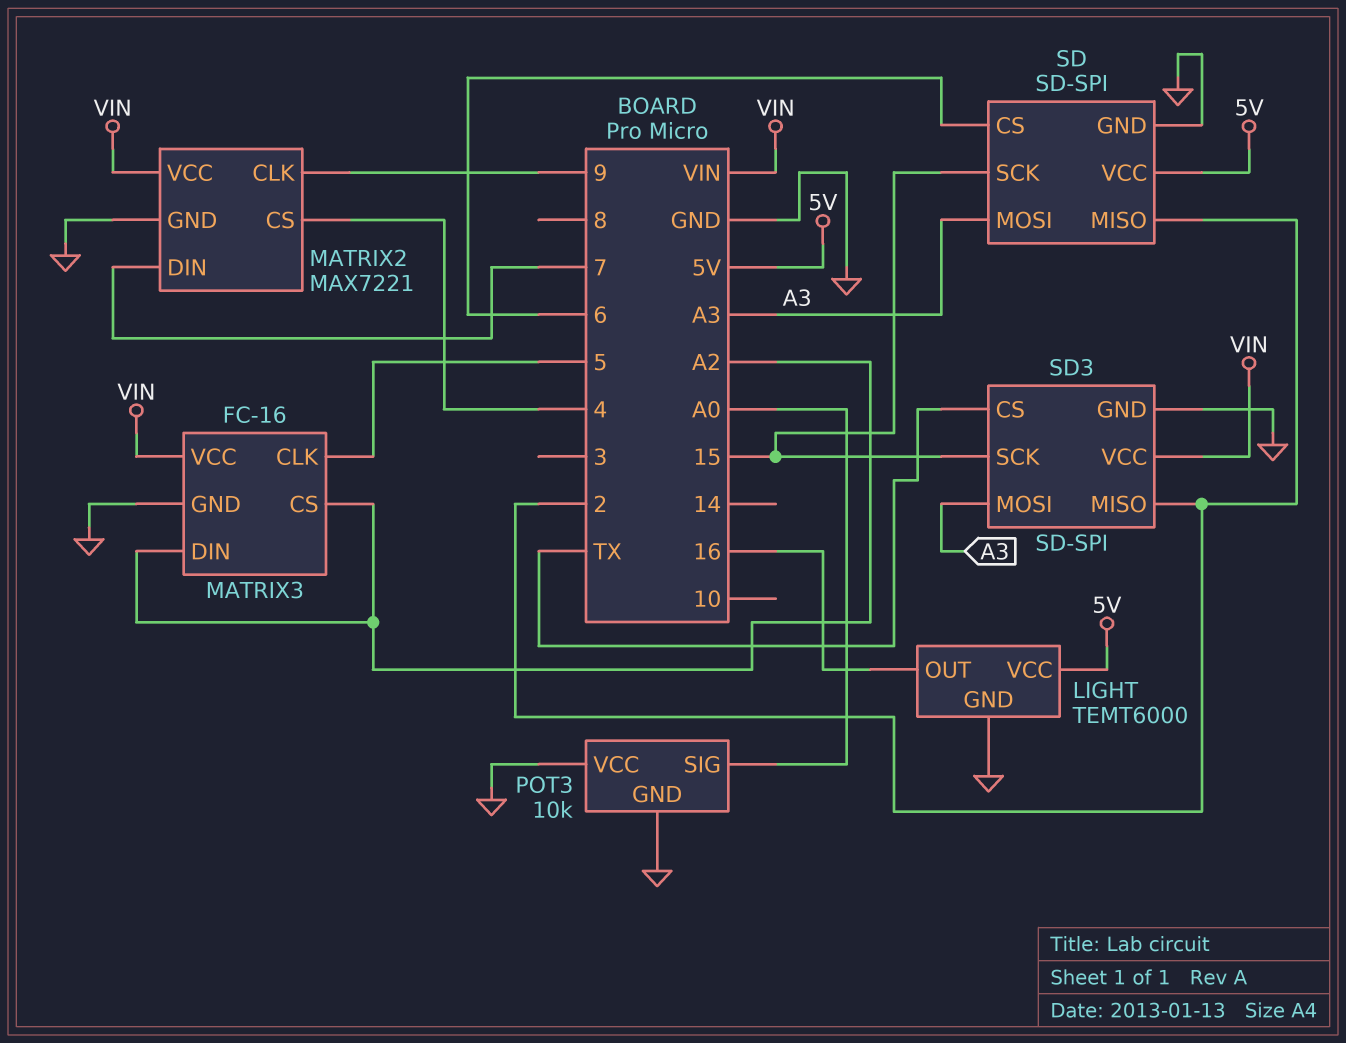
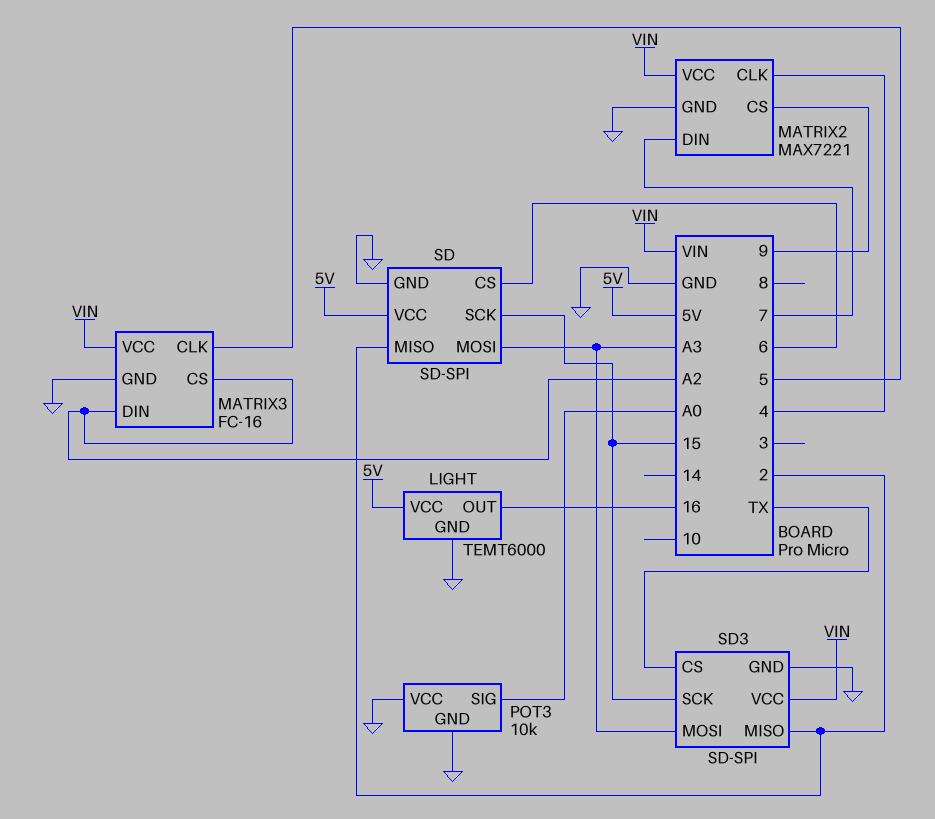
MATRIX2 pin CLK: 9 -> 4
MATRIX2 pin CS: 4 -> 9

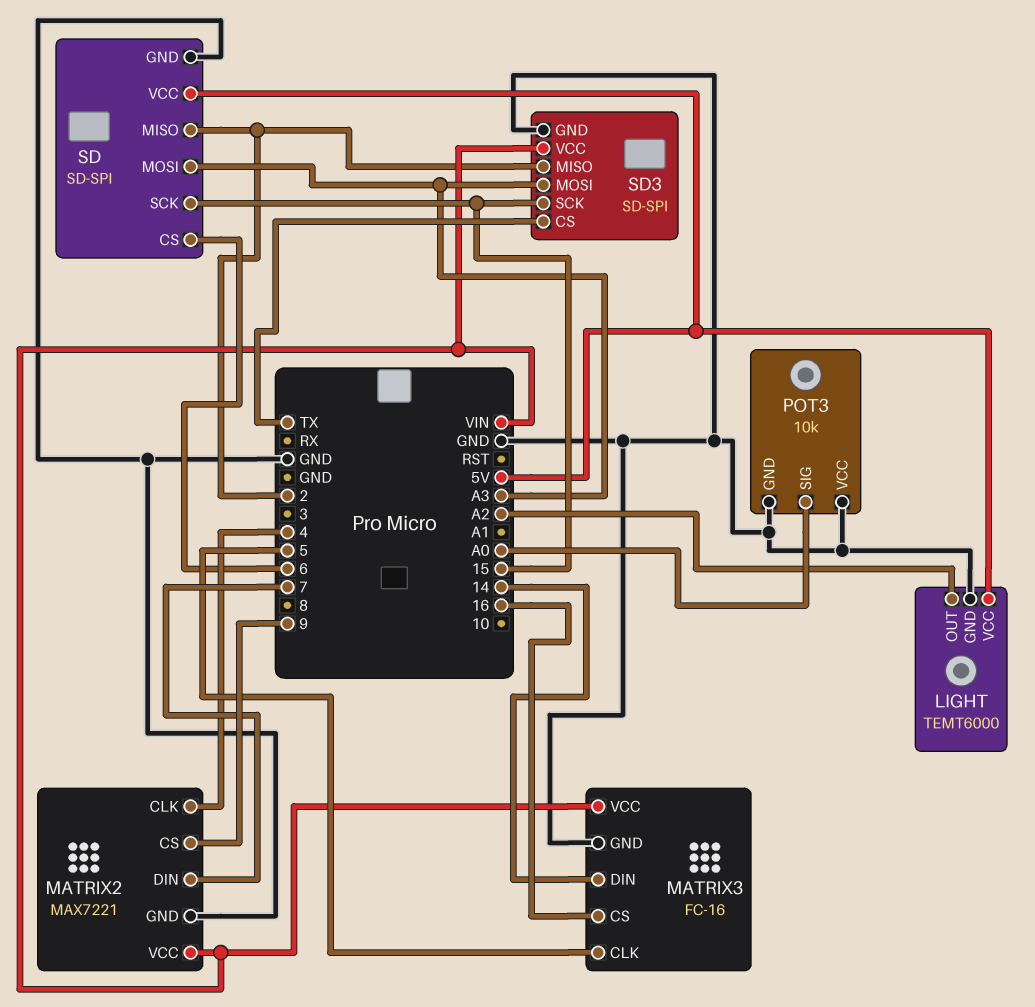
LIGHT pin OUT: 16 -> A2
MATRIX3 pin CS: A2 -> 16
MATRIX3 pin DIN: A2 -> 14

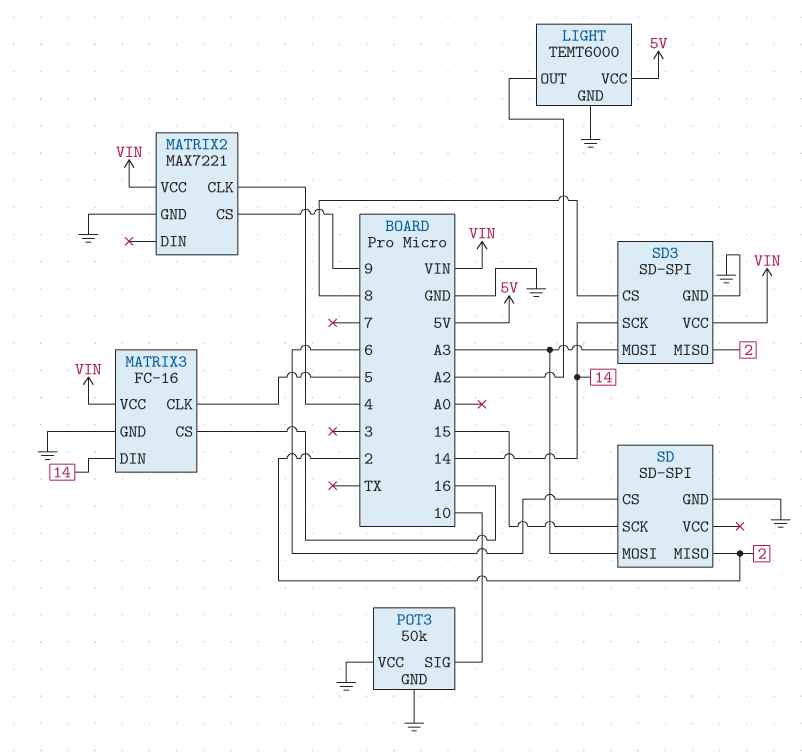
MATRIX2 pin DIN: 7 -> none
POT3: 10k -> 50k
POT3 pin SIG: A0 -> 10
SD pin VCC: 5V -> none
SD3 pin CS: TX -> 8
SD3 pin SCK: 15 -> 14

